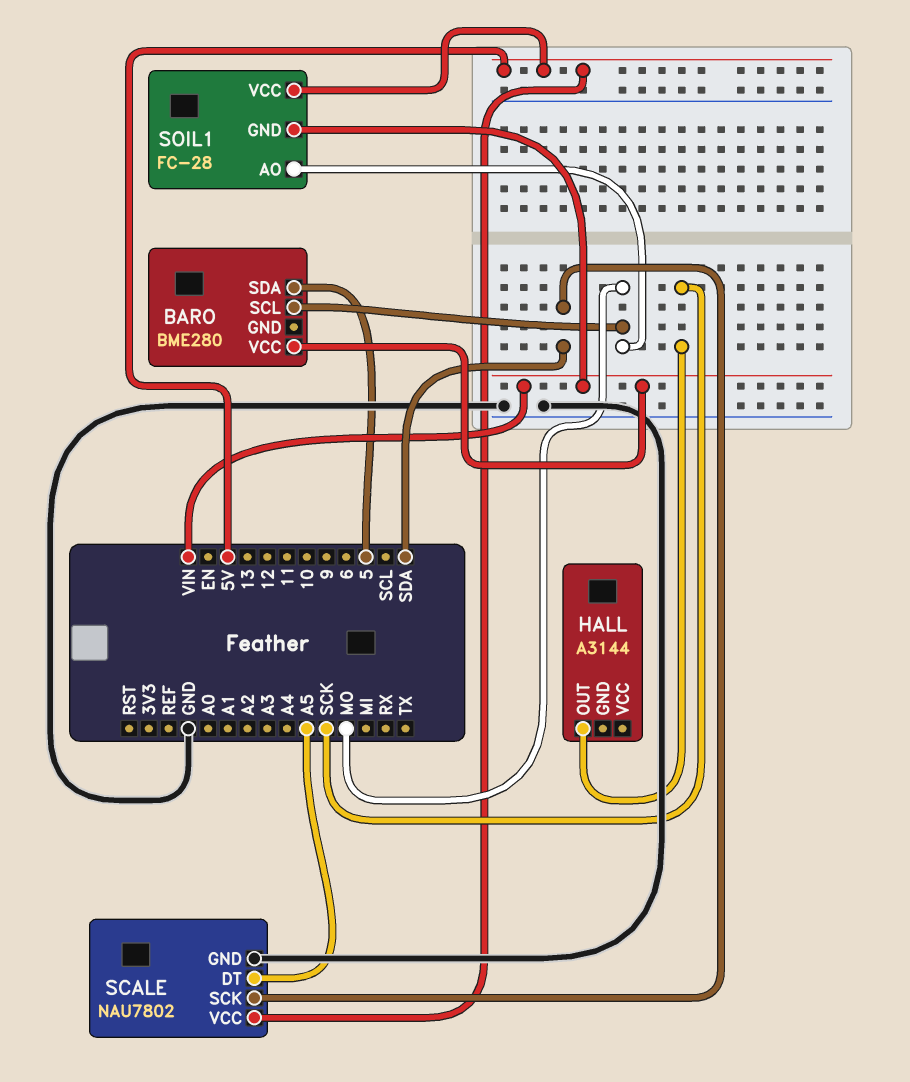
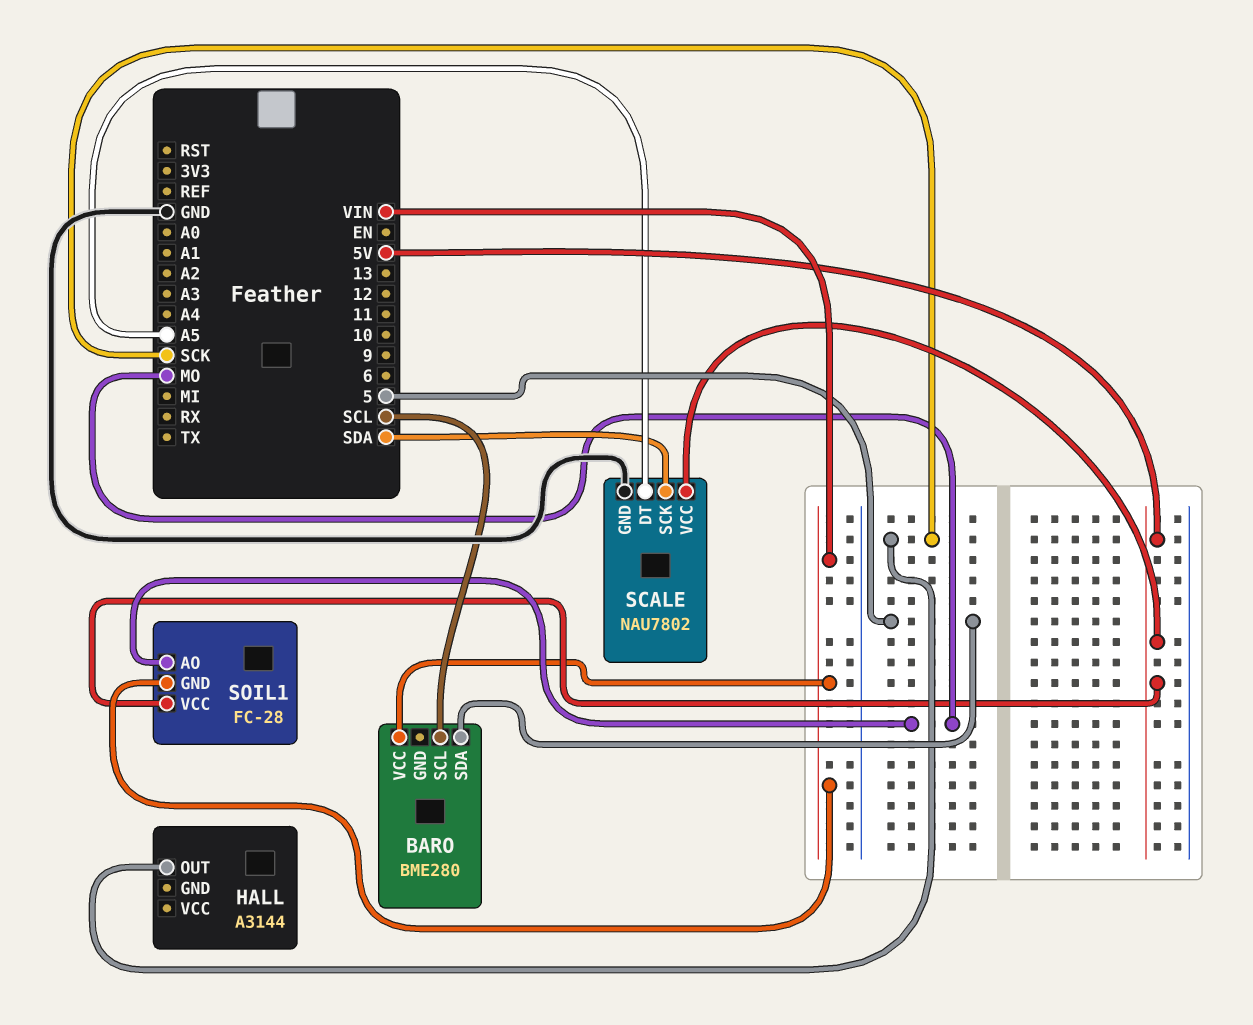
BARO pin SCL: MO -> SCL

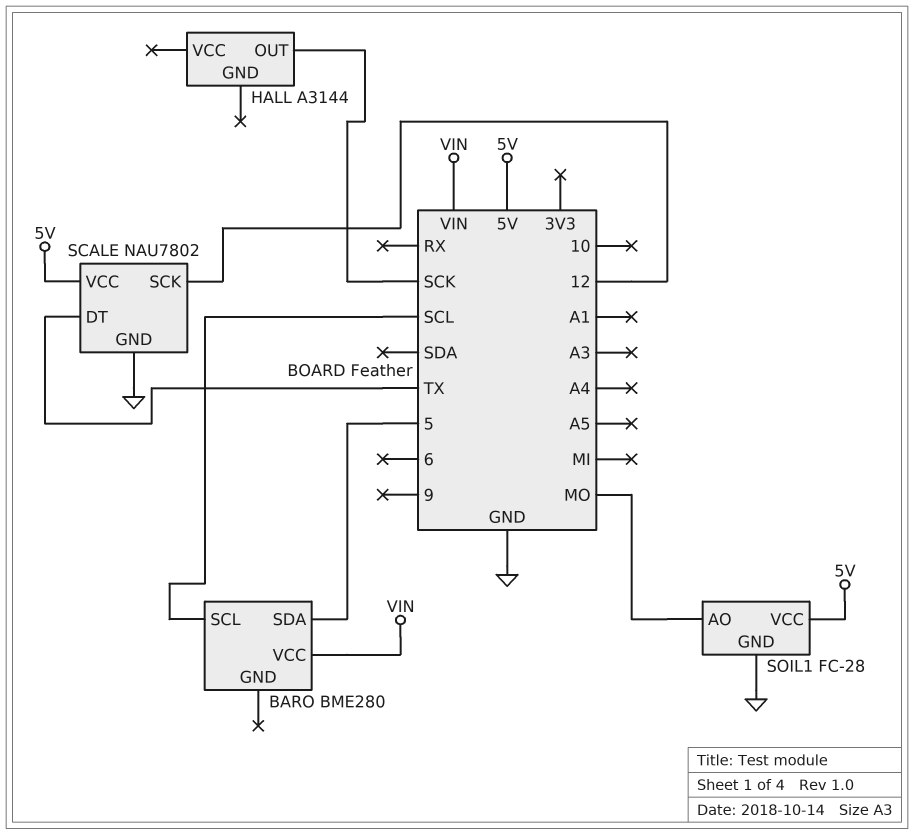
SCALE pin DT: A5 -> TX
SCALE pin SCK: SDA -> 12
SOIL1 pin GND: VIN -> GND

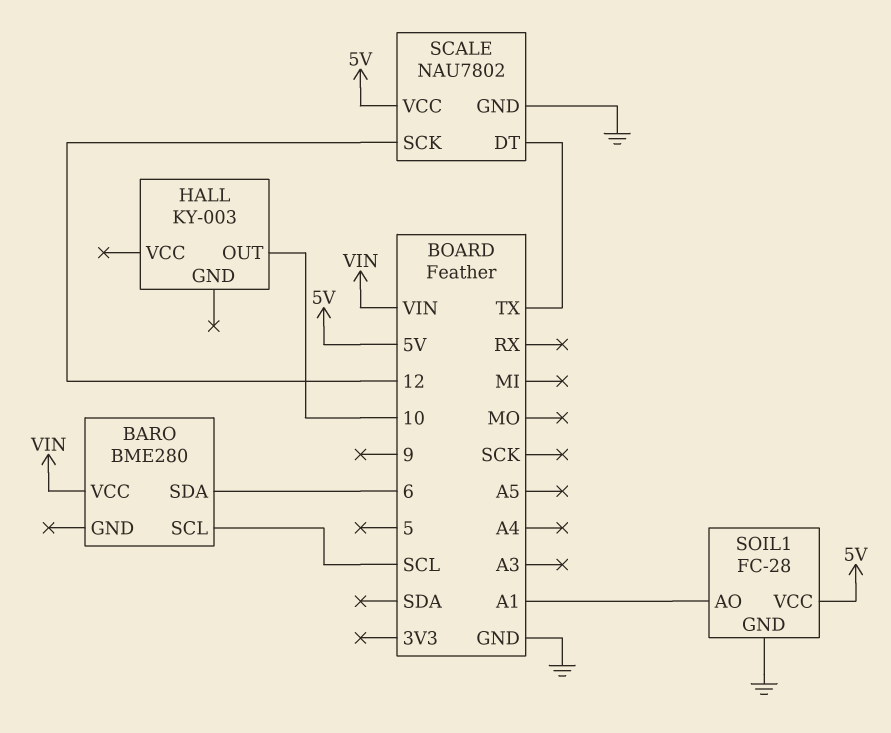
BARO pin SDA: 5 -> 6
HALL: A3144 -> KY-003
HALL pin OUT: SCK -> 10
SOIL1 pin AO: MO -> A1

